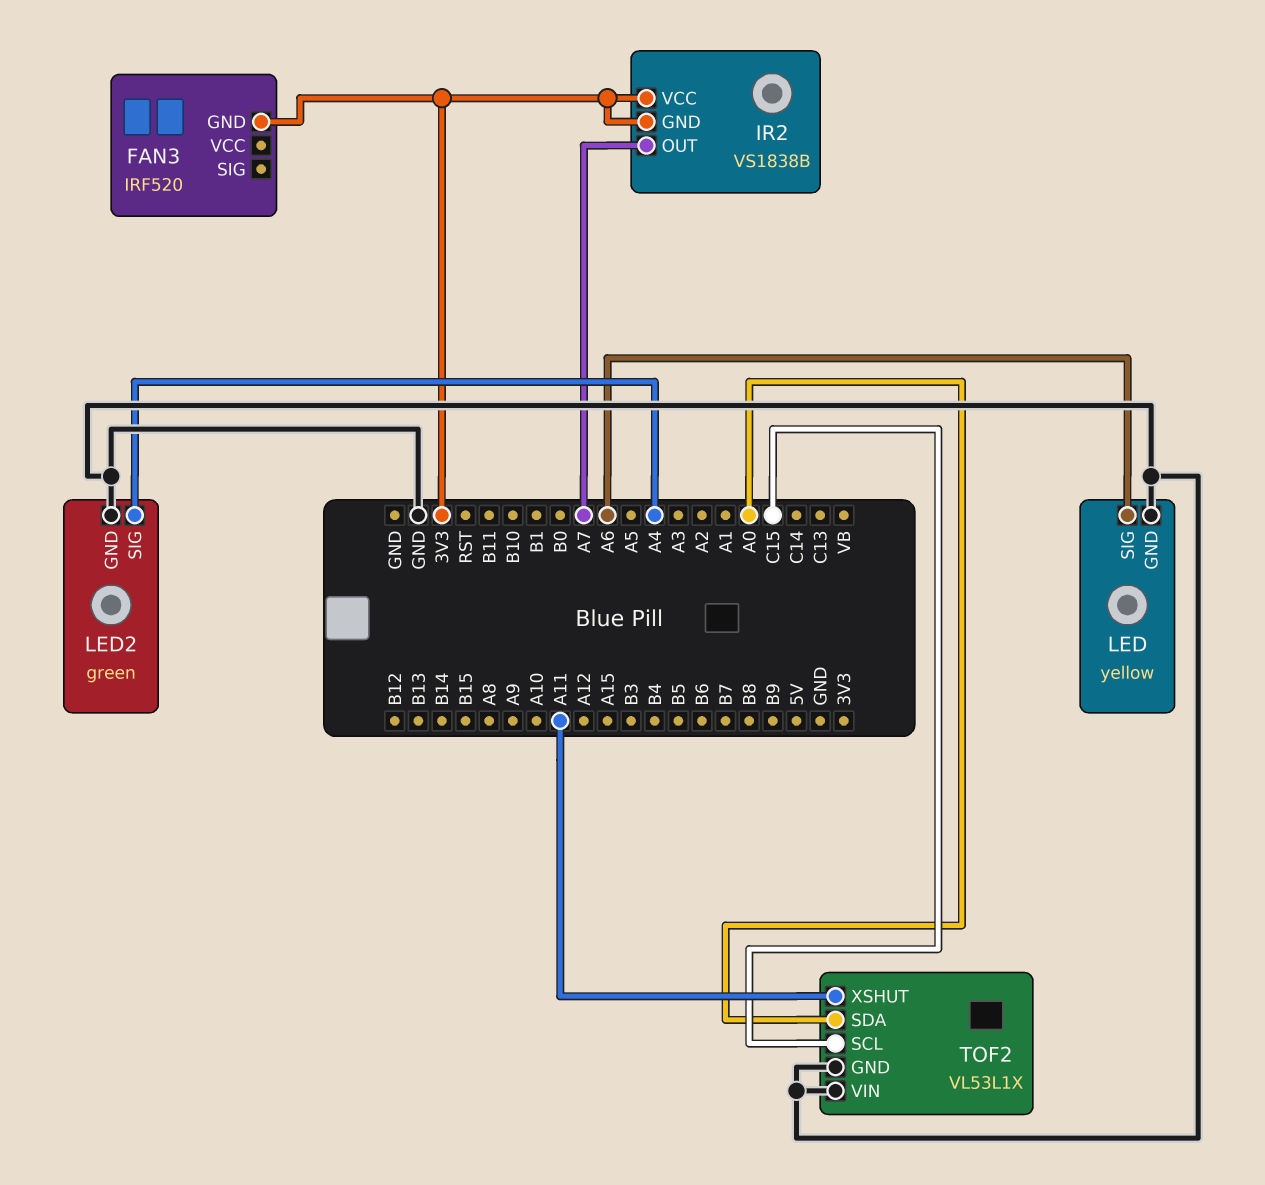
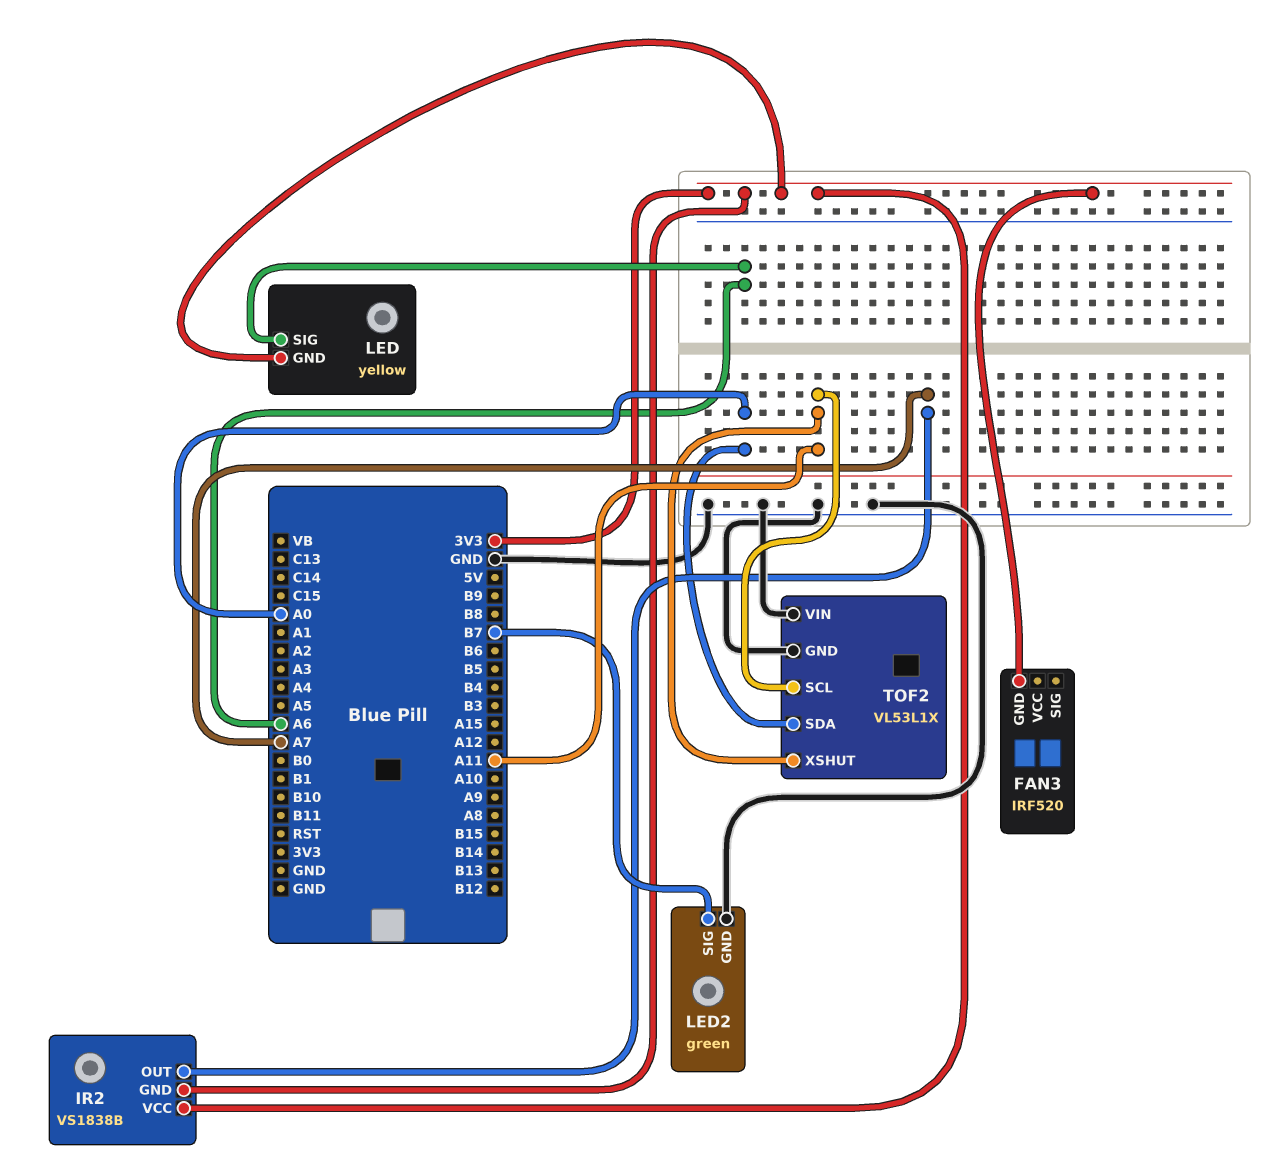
LED pin GND: GND -> 3V3
LED2 pin SIG: A4 -> B7
TOF2 pin SCL: C15 -> A11

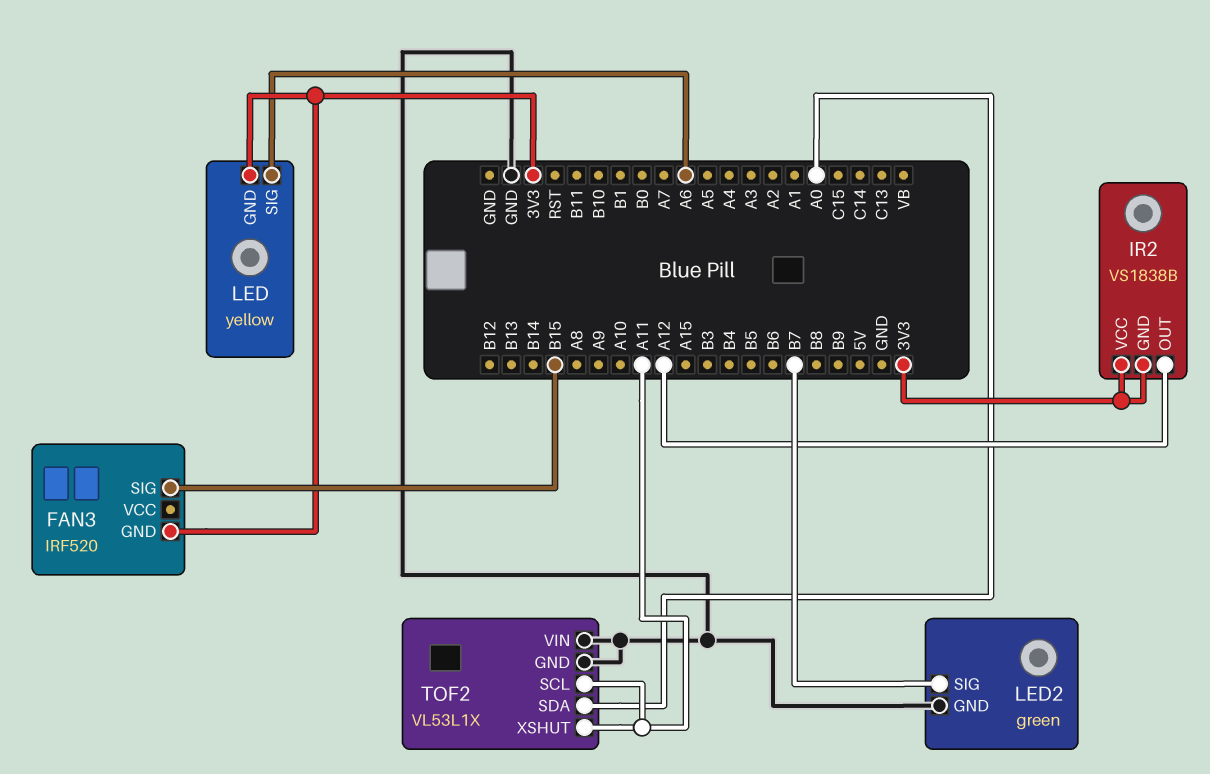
FAN3 pin SIG: none -> B15
IR2 pin OUT: A7 -> A12

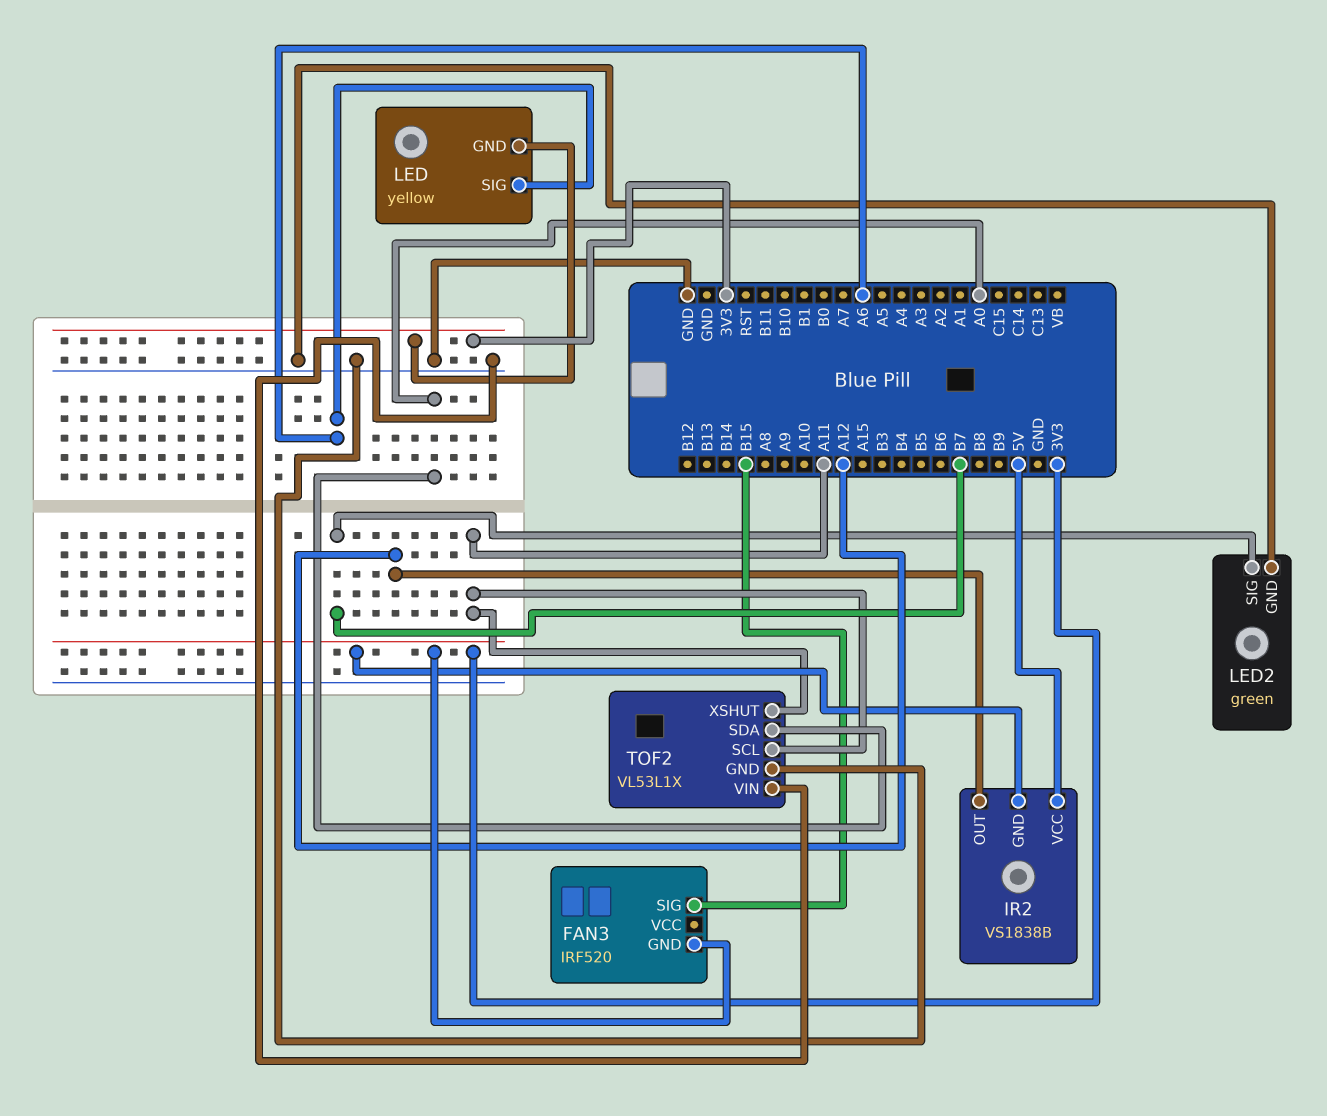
IR2 pin VCC: 3V3 -> 5V

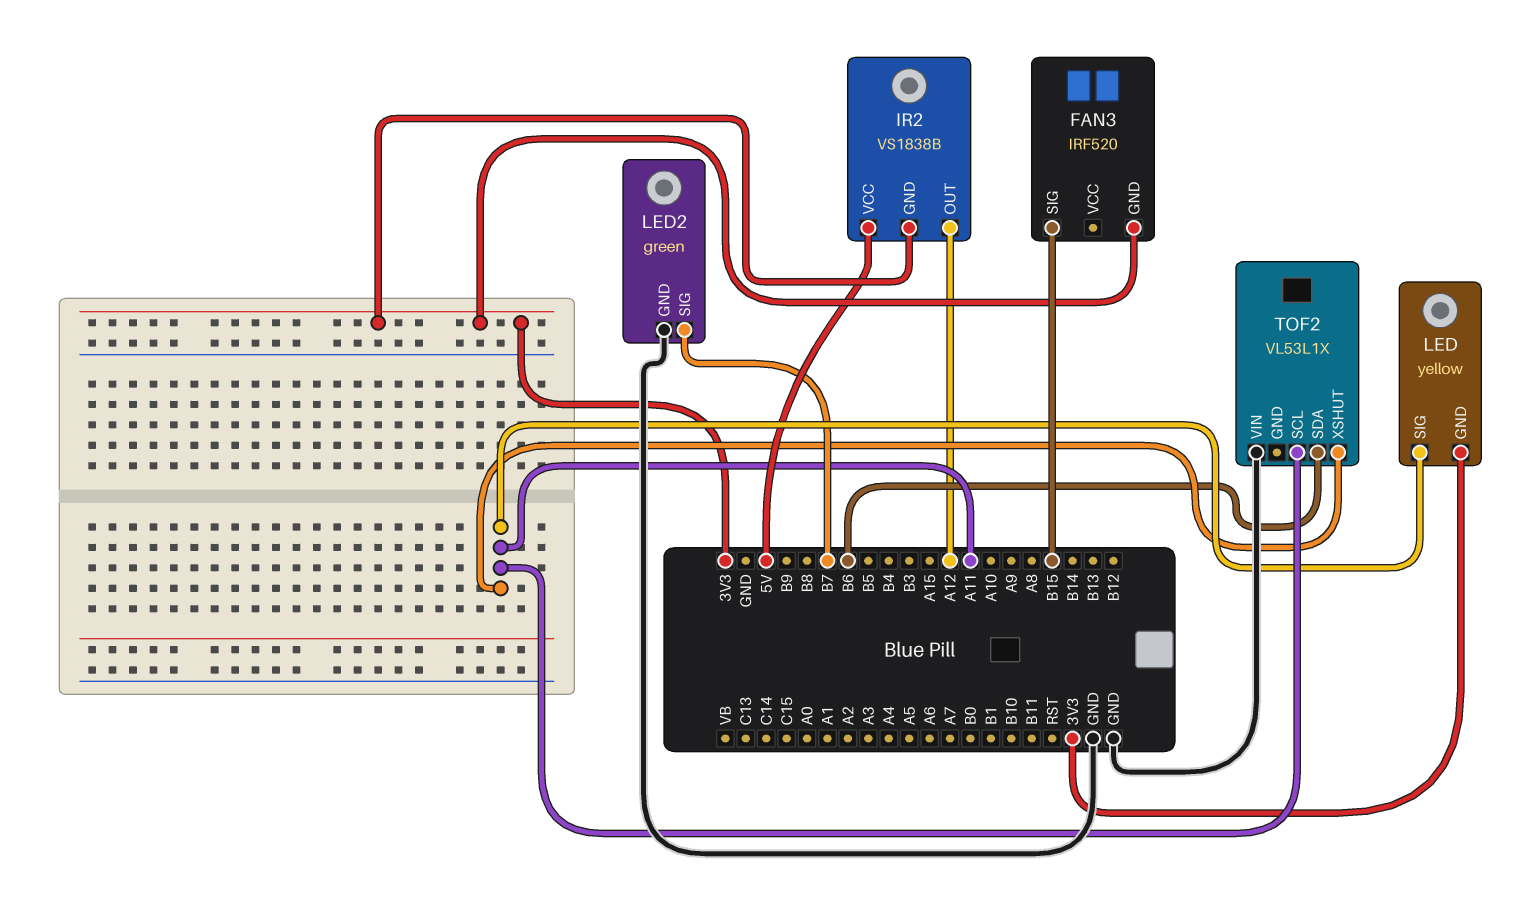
LED pin SIG: A6 -> A11
TOF2 pin GND: GND -> none
TOF2 pin SDA: A0 -> B6

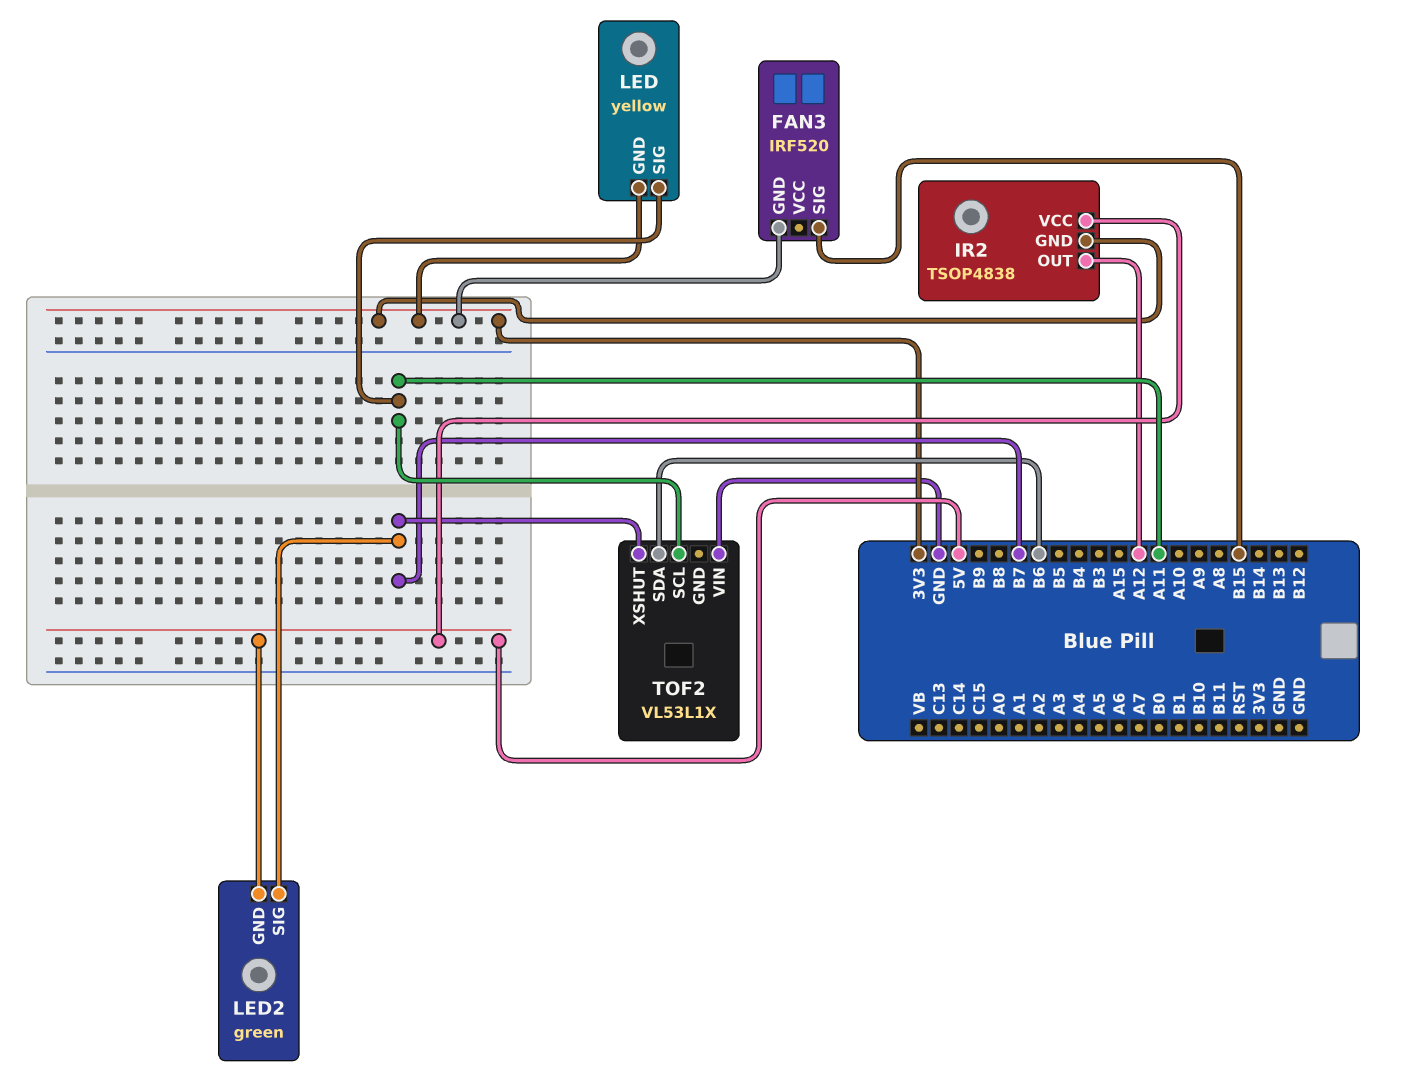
IR2: VS1838B -> TSOP4838
LED2 pin GND: GND -> 5V
TOF2 pin XSHUT: A11 -> B7

